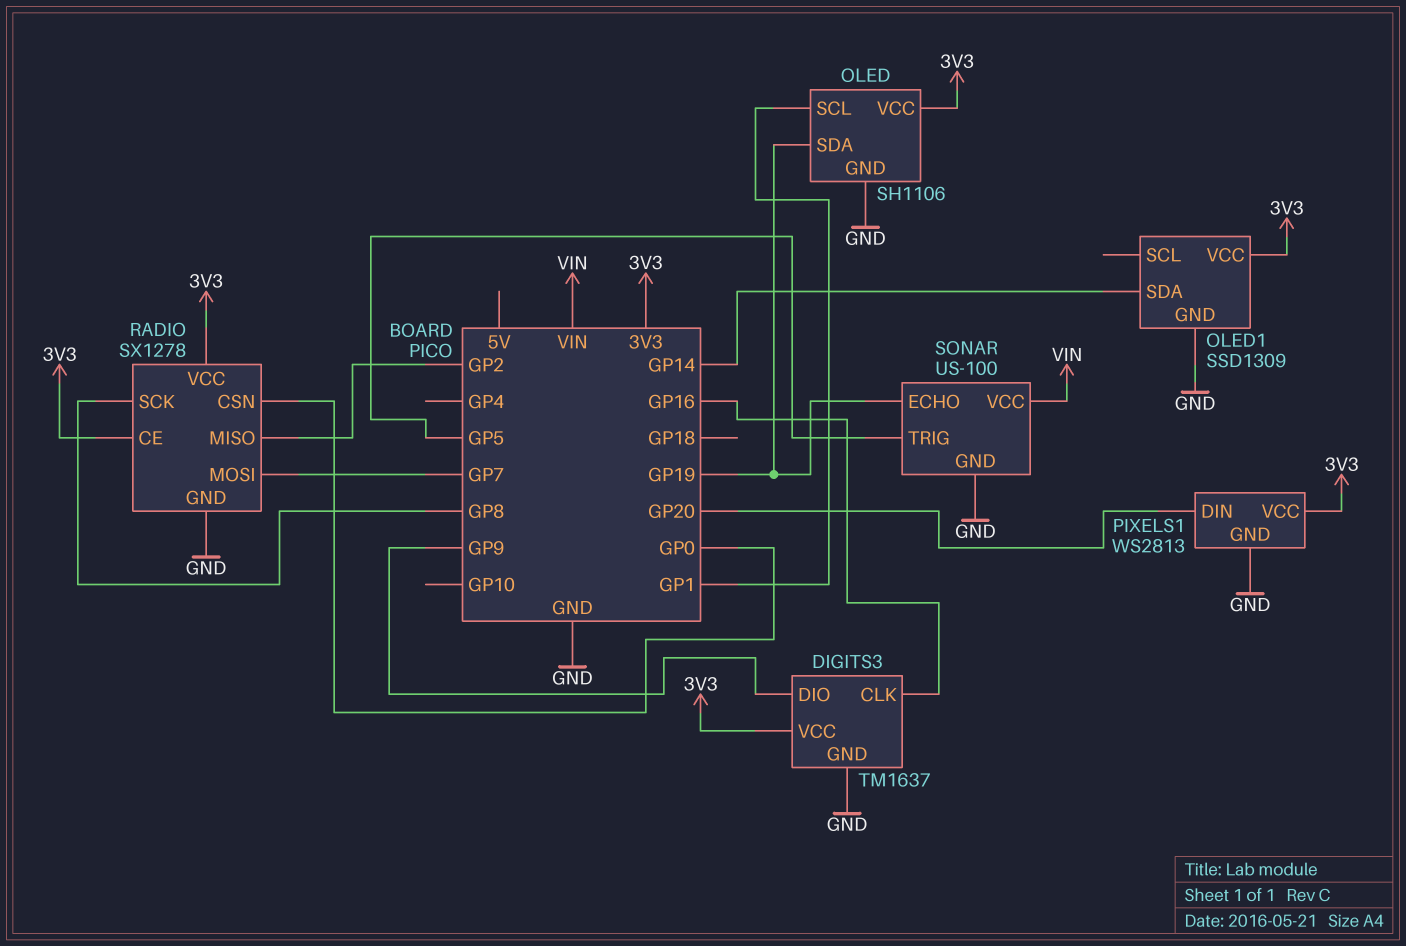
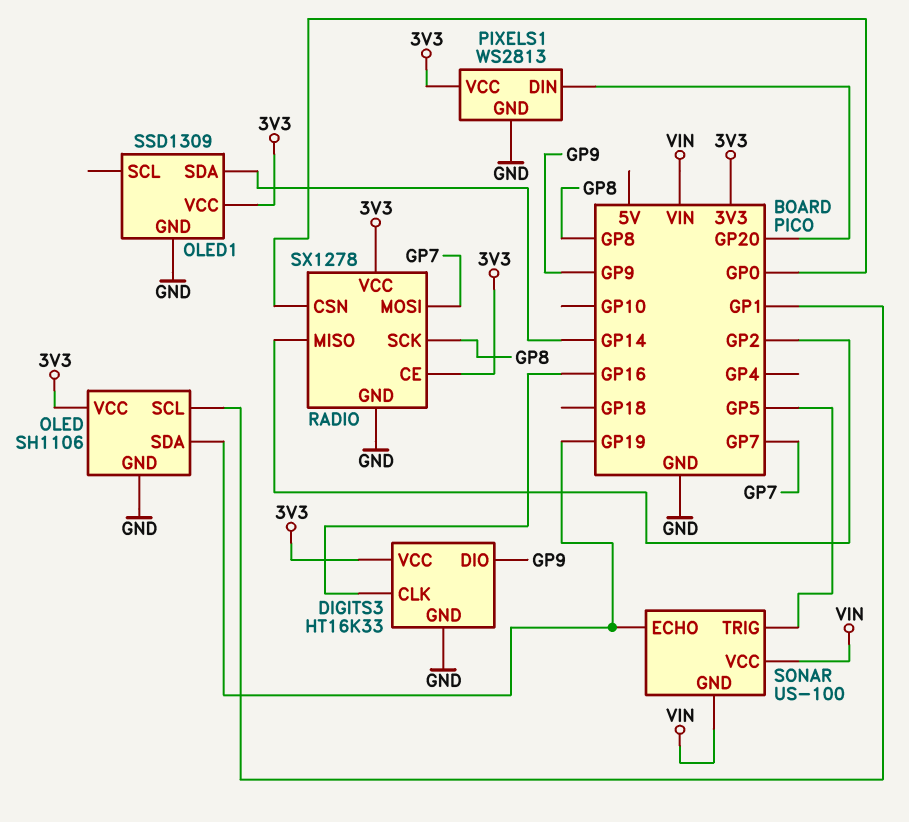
DIGITS3: TM1637 -> HT16K33
SONAR pin GND: GND -> VIN

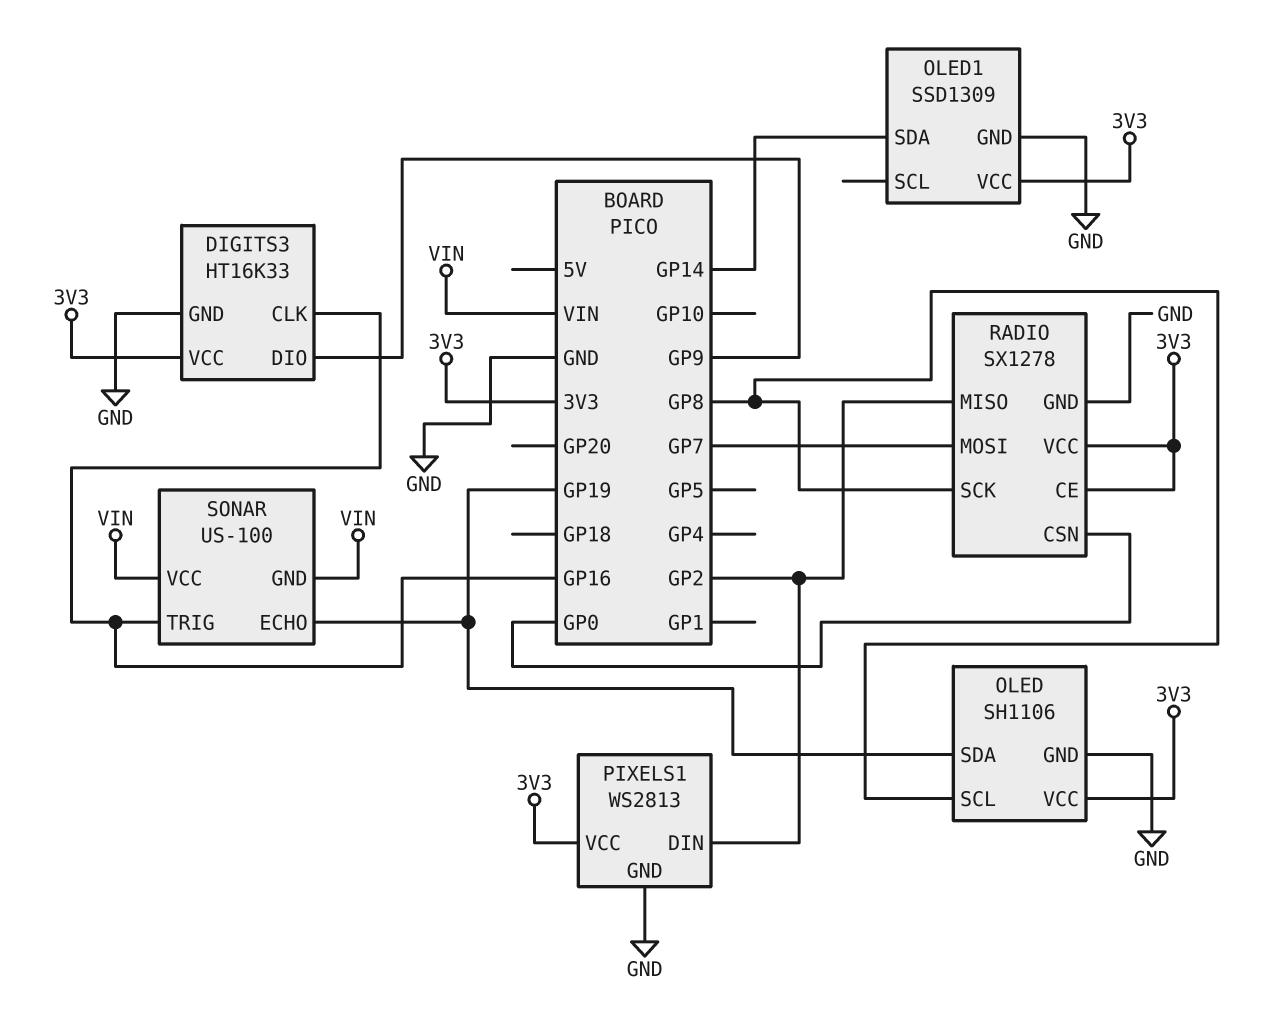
OLED pin SCL: GP1 -> GP8
PIXELS1 pin DIN: GP20 -> GP2
SONAR pin TRIG: GP5 -> GP16

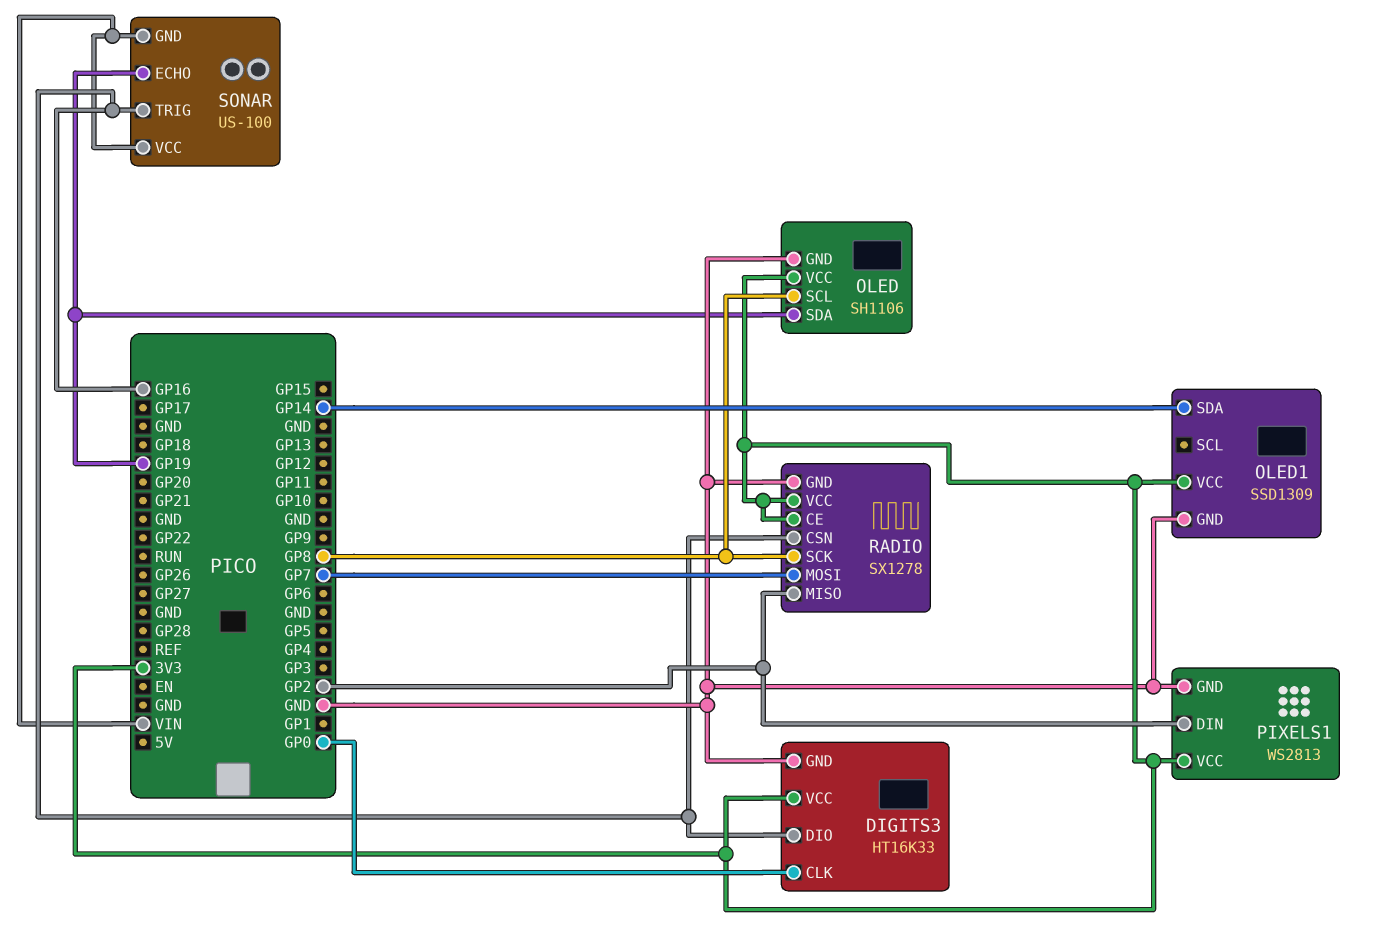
DIGITS3 pin CLK: GP16 -> GP0
DIGITS3 pin DIO: GP9 -> GP16
RADIO pin CSN: GP0 -> GP16

